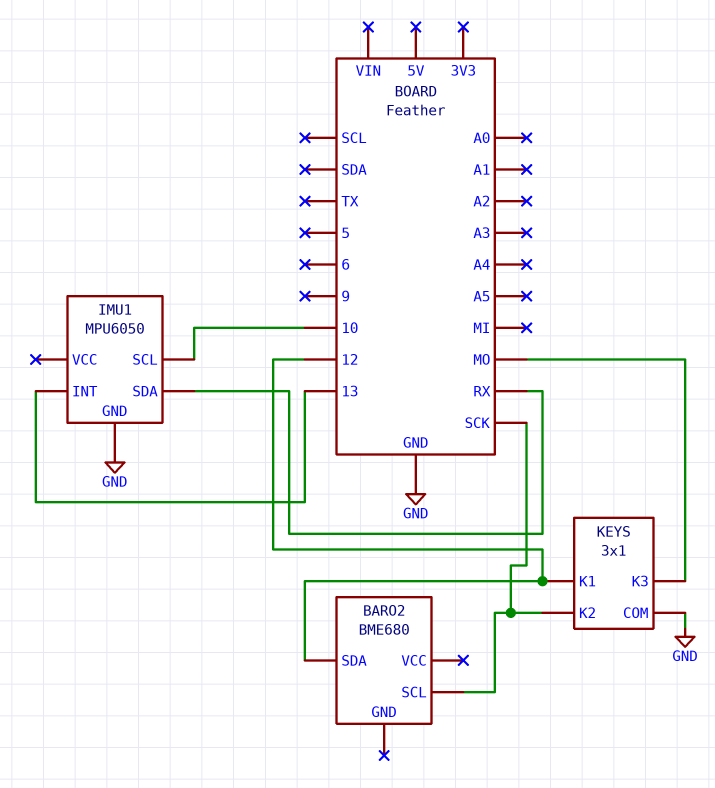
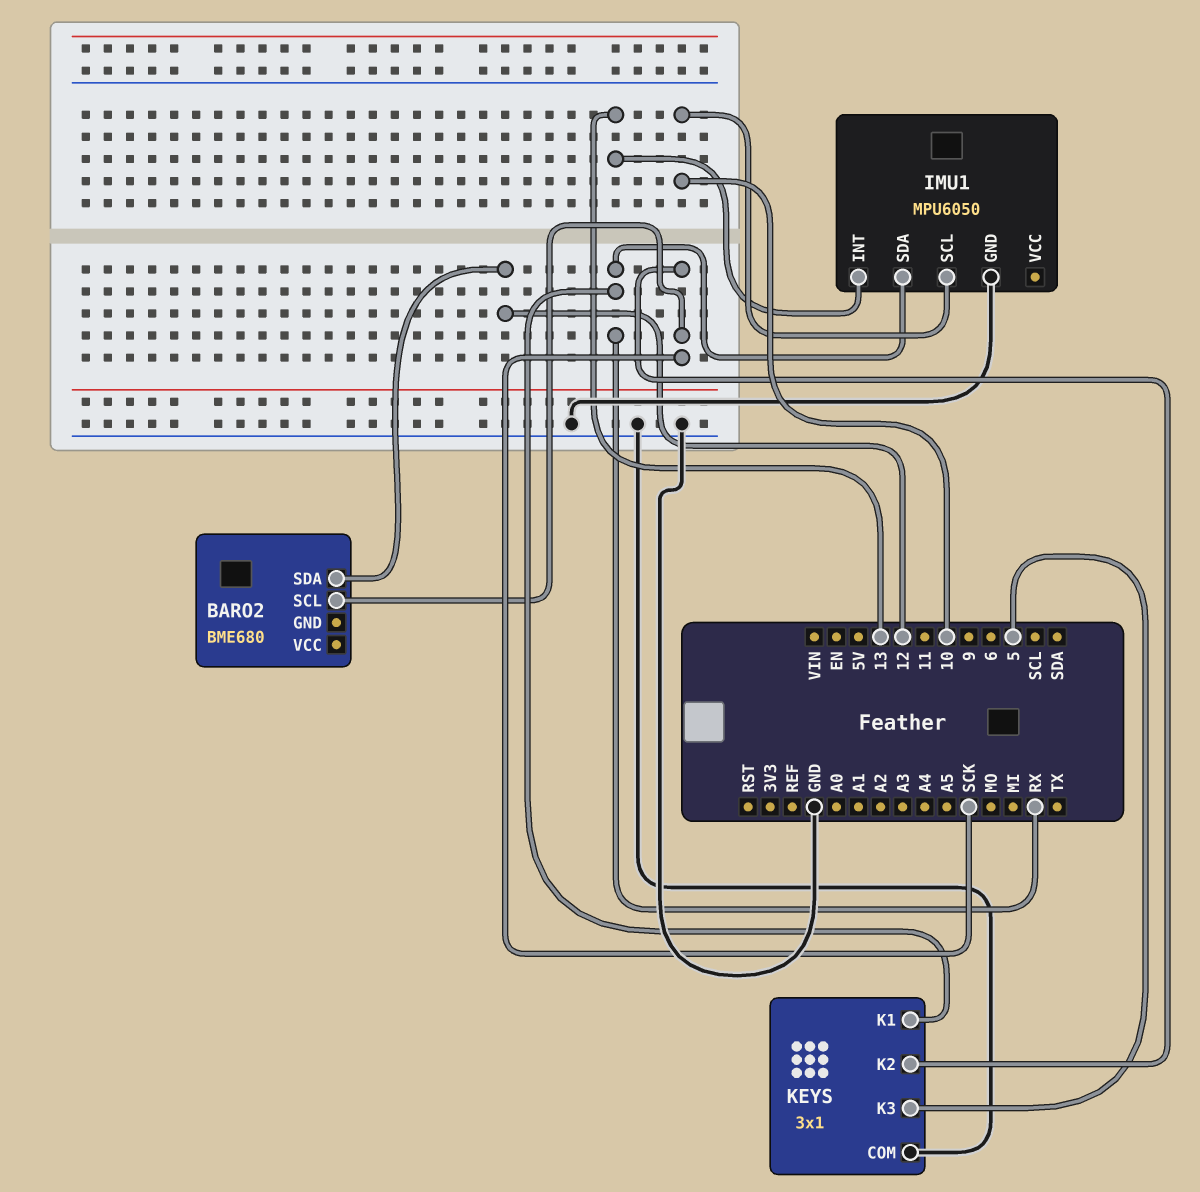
KEYS pin K1: 12 -> RX
KEYS pin K3: MO -> 5

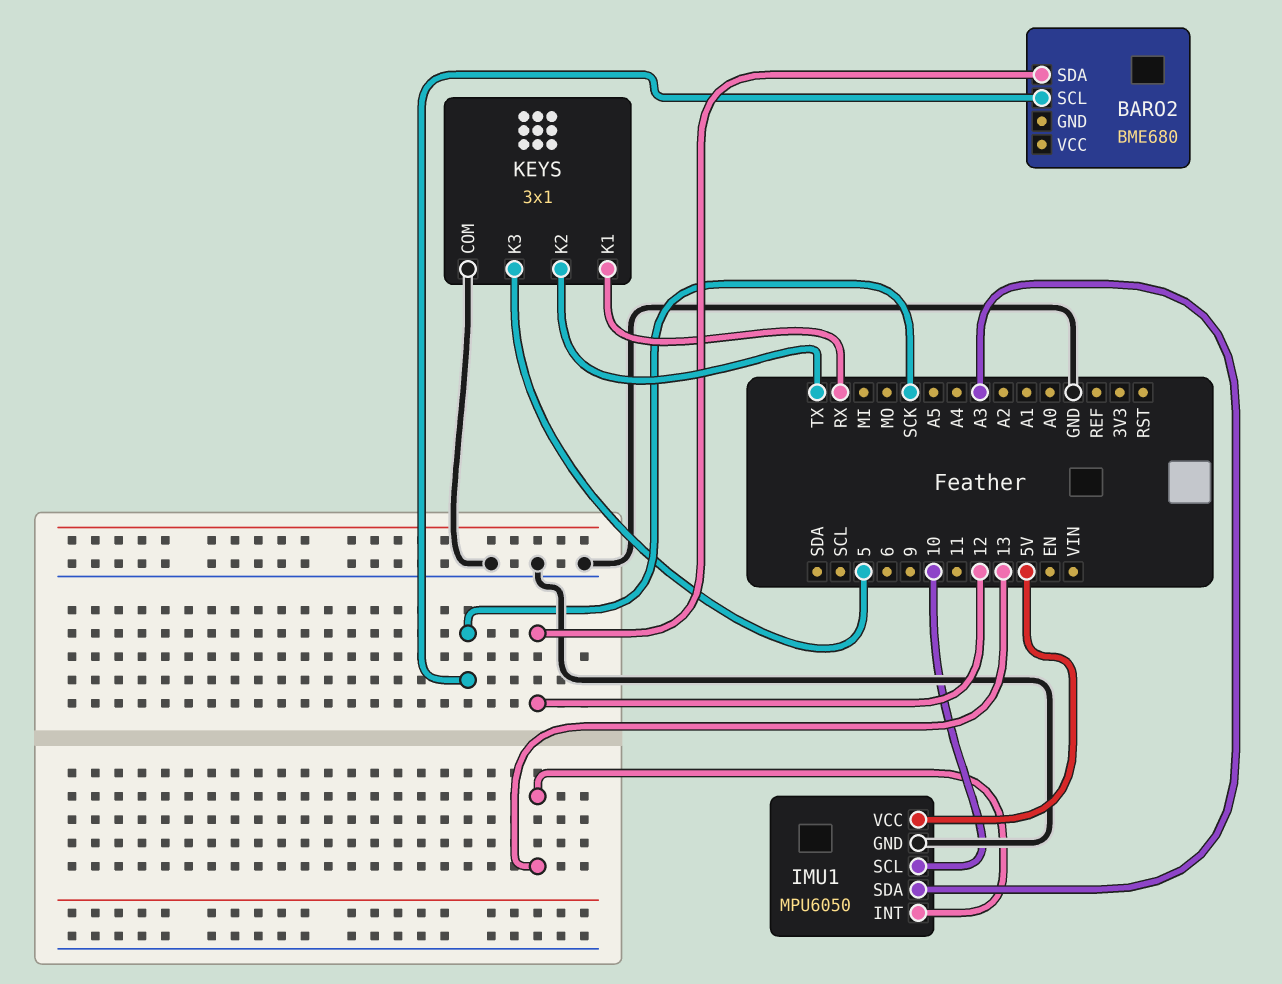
IMU1 pin SDA: RX -> A3
IMU1 pin VCC: none -> 5V
KEYS pin K2: SCK -> TX

